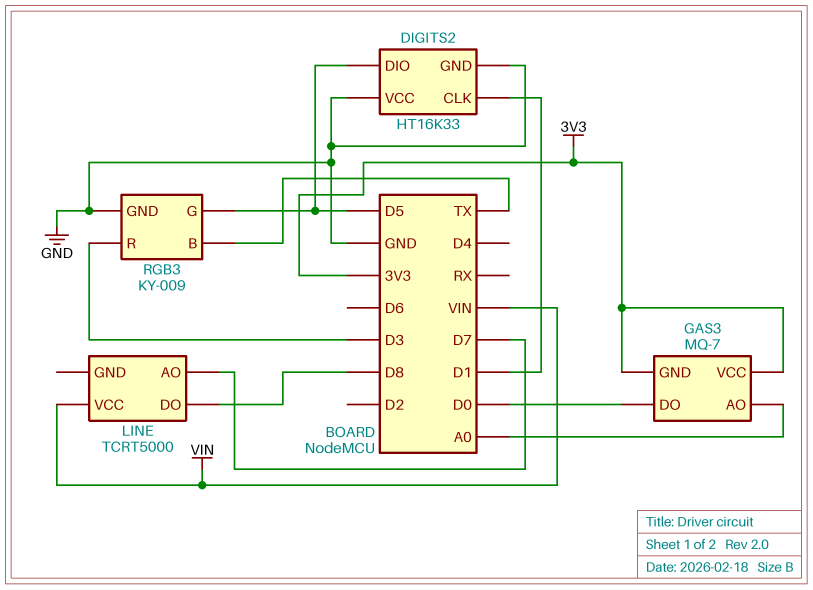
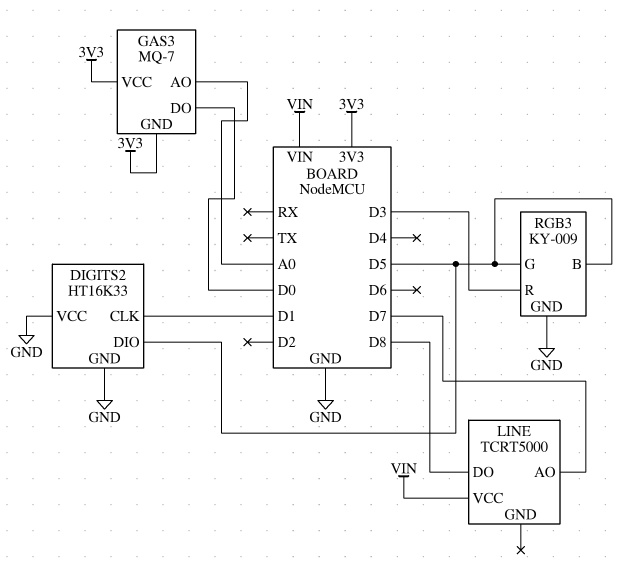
RGB3 pin B: TX -> D5

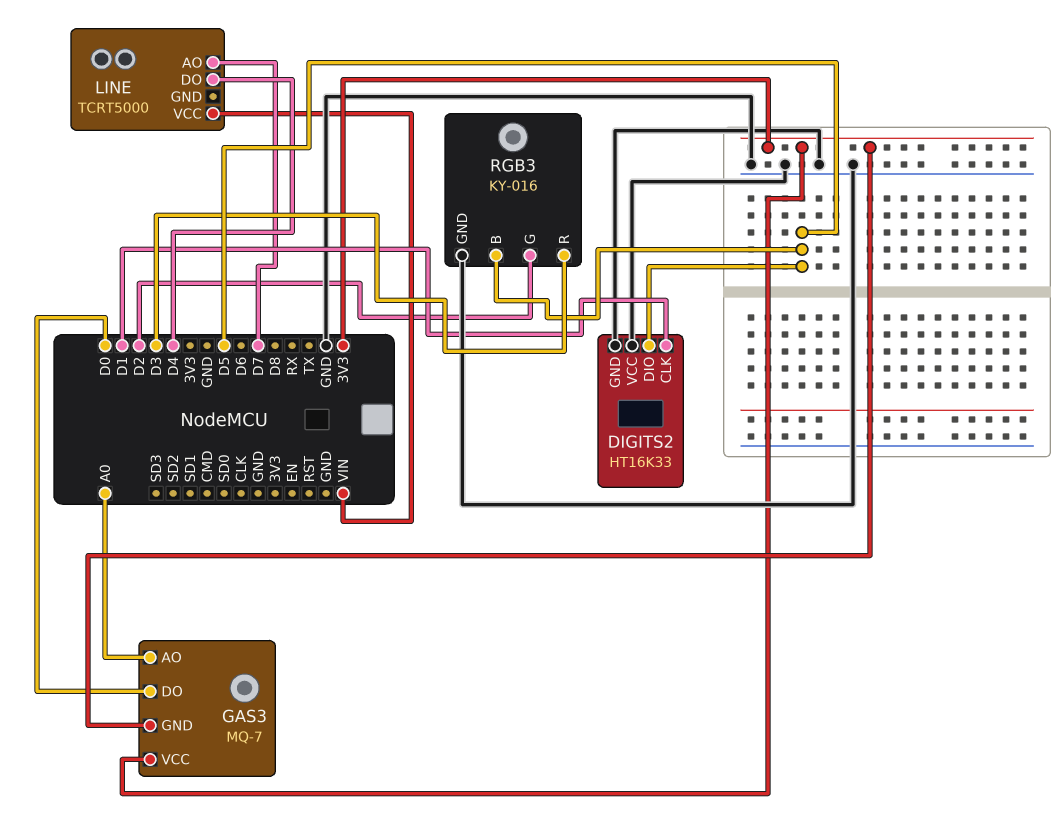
LINE pin DO: D8 -> D4
RGB3: KY-009 -> KY-016
RGB3 pin G: D5 -> D2

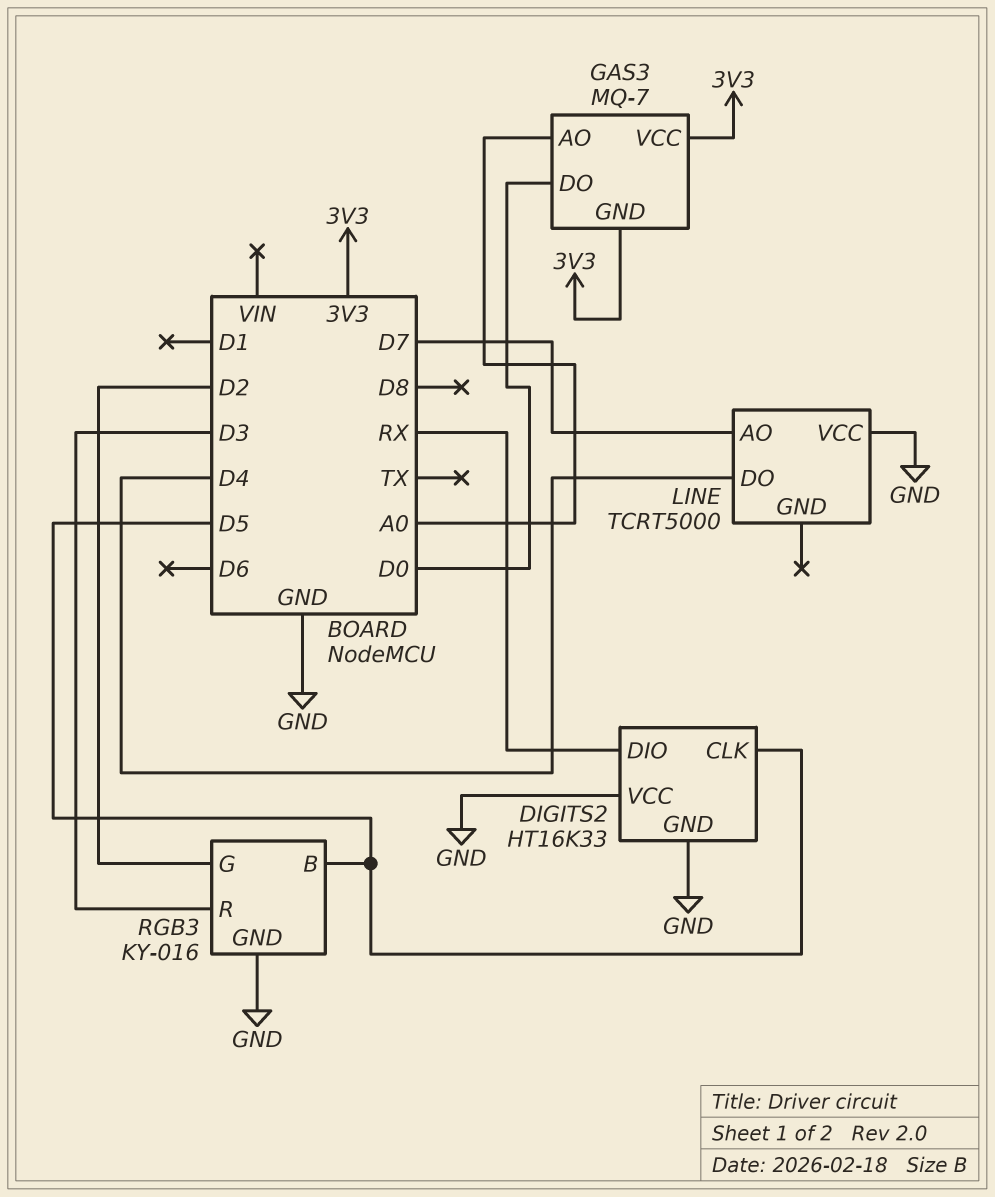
DIGITS2 pin CLK: D1 -> D5
DIGITS2 pin DIO: D5 -> RX
LINE pin VCC: VIN -> GND

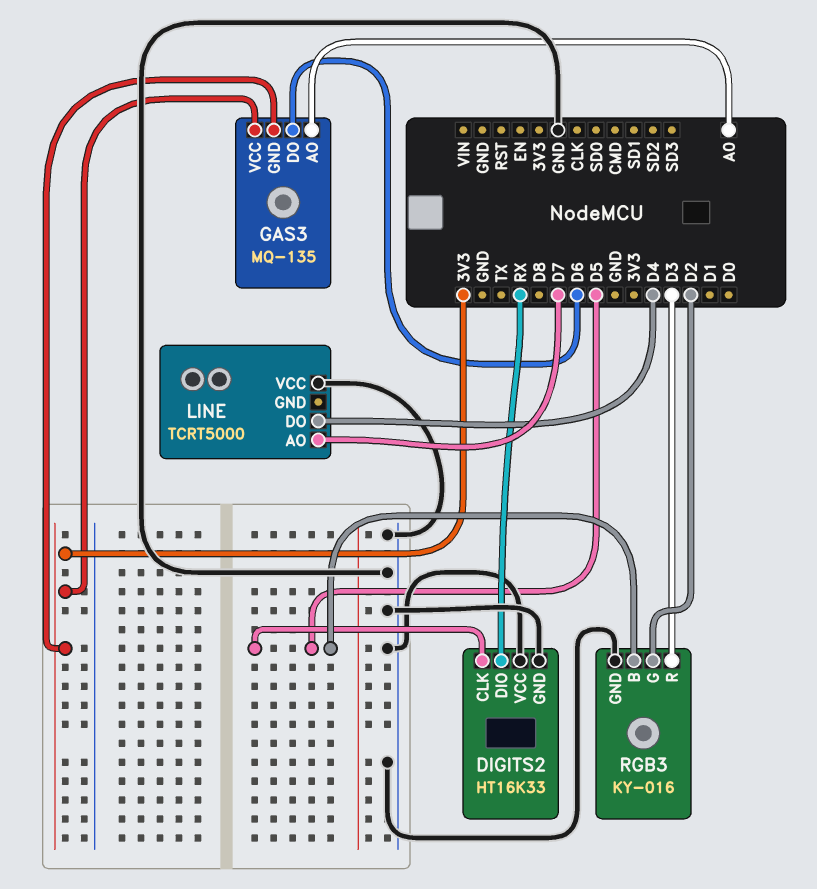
GAS3: MQ-7 -> MQ-135
GAS3 pin DO: D0 -> D6

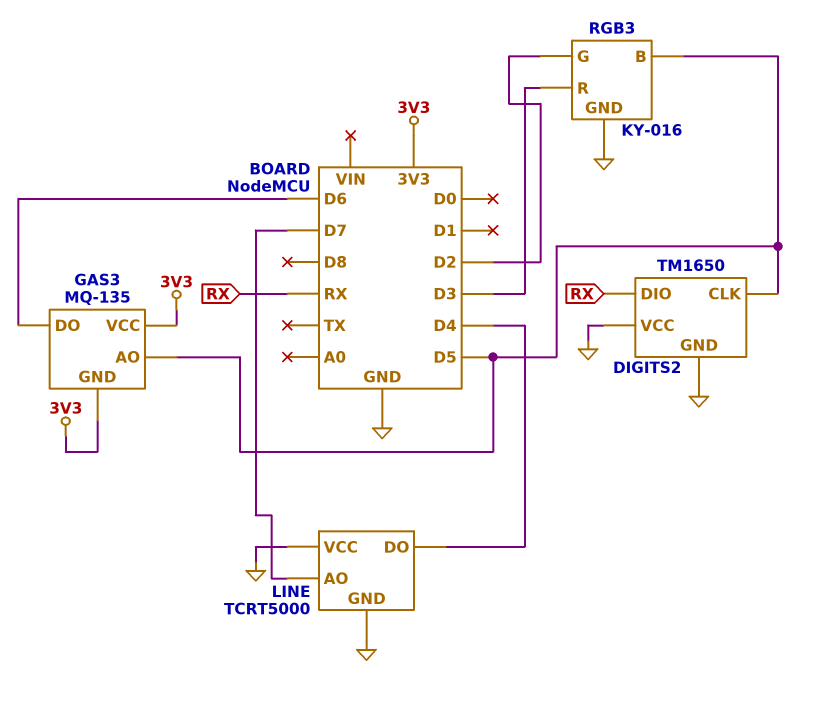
DIGITS2: HT16K33 -> TM1650
GAS3 pin AO: A0 -> D5
LINE pin GND: none -> GND

